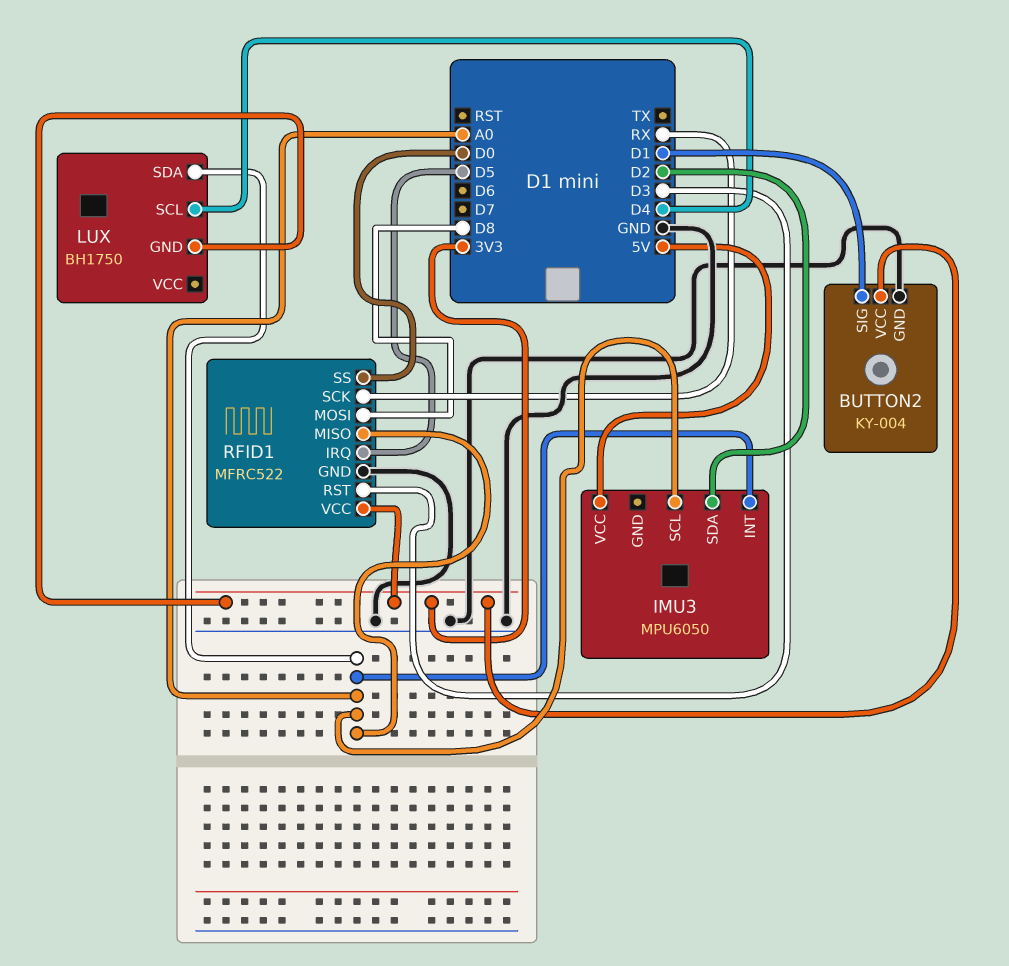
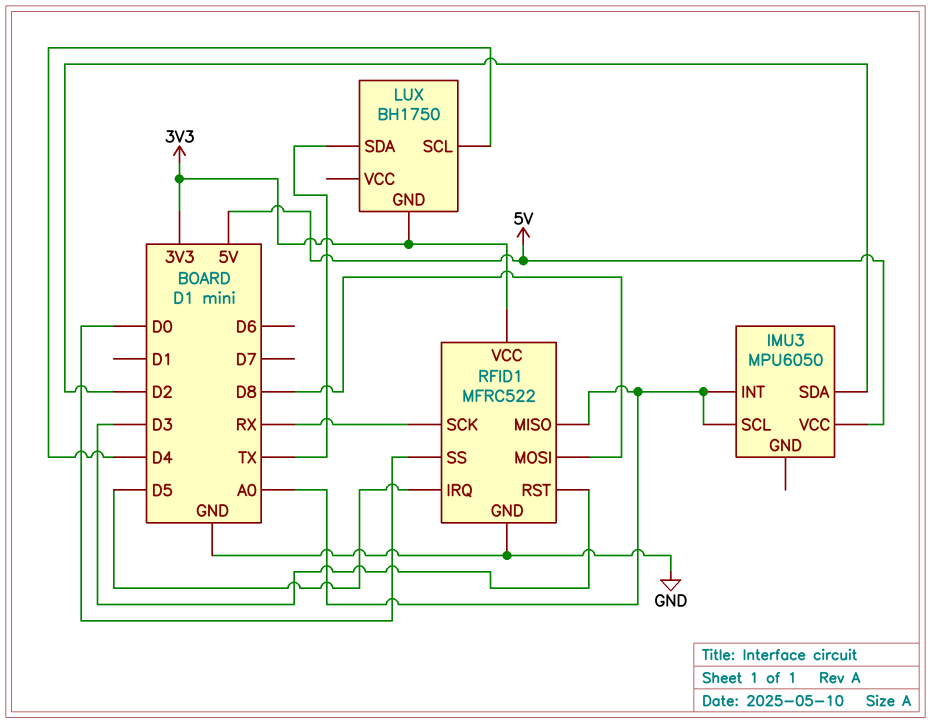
BUTTON2: KY-004 -> none
BUTTON2 pin GND: GND -> none
BUTTON2 pin SIG: D1 -> none
BUTTON2 pin VCC: 3V3 -> none
LUX pin SDA: A0 -> TX

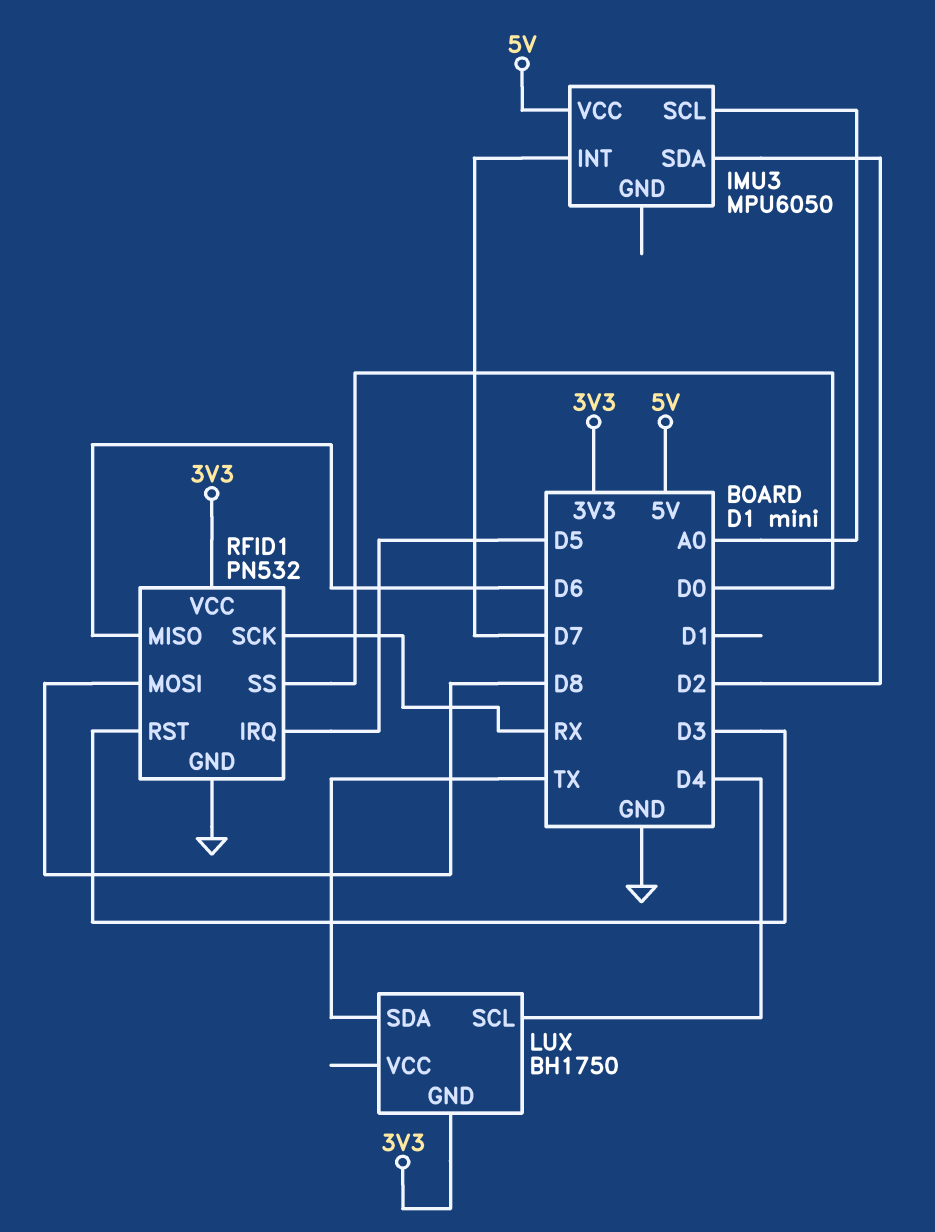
IMU3 pin INT: A0 -> D7
RFID1: MFRC522 -> PN532
RFID1 pin MISO: A0 -> D6

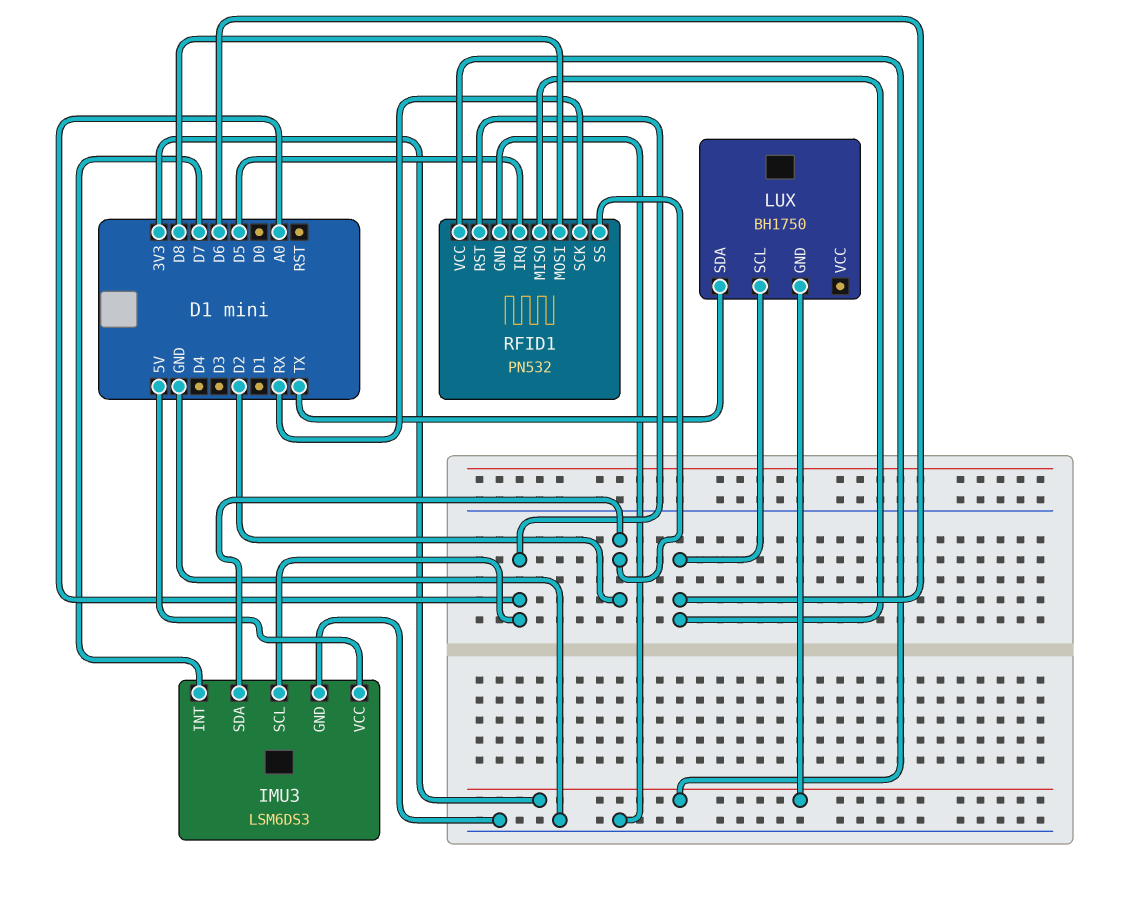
IMU3: MPU6050 -> LSM6DS3
IMU3 pin GND: none -> GND
LUX pin SCL: D4 -> D6
RFID1 pin RST: D3 -> A0
RFID1 pin SS: D0 -> D2

